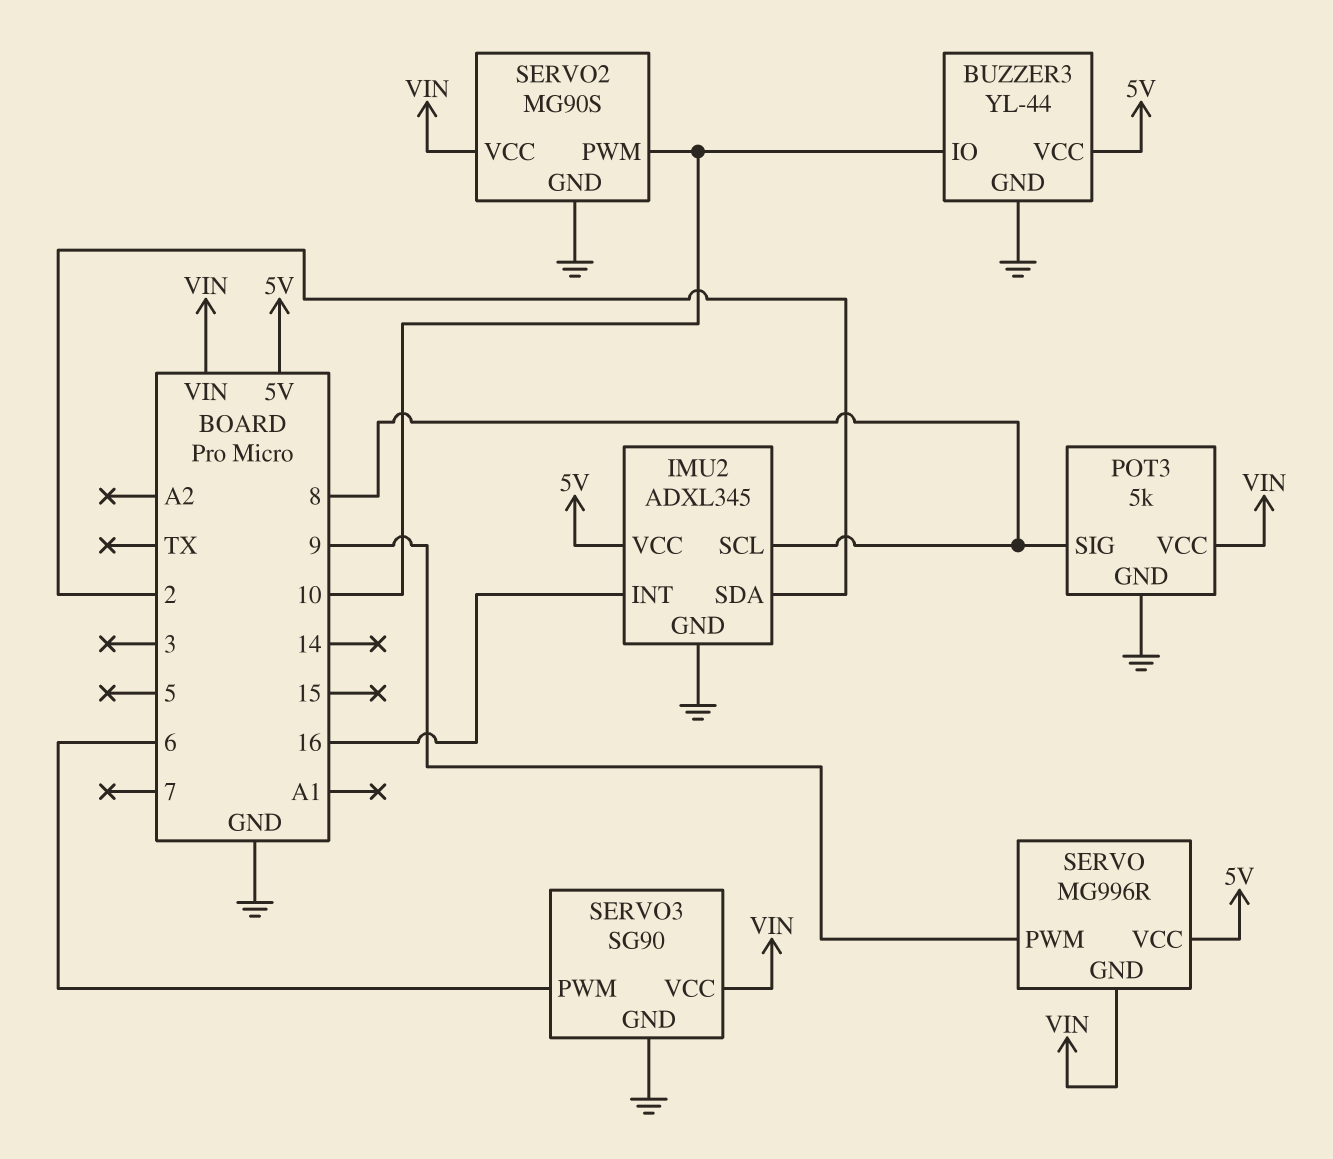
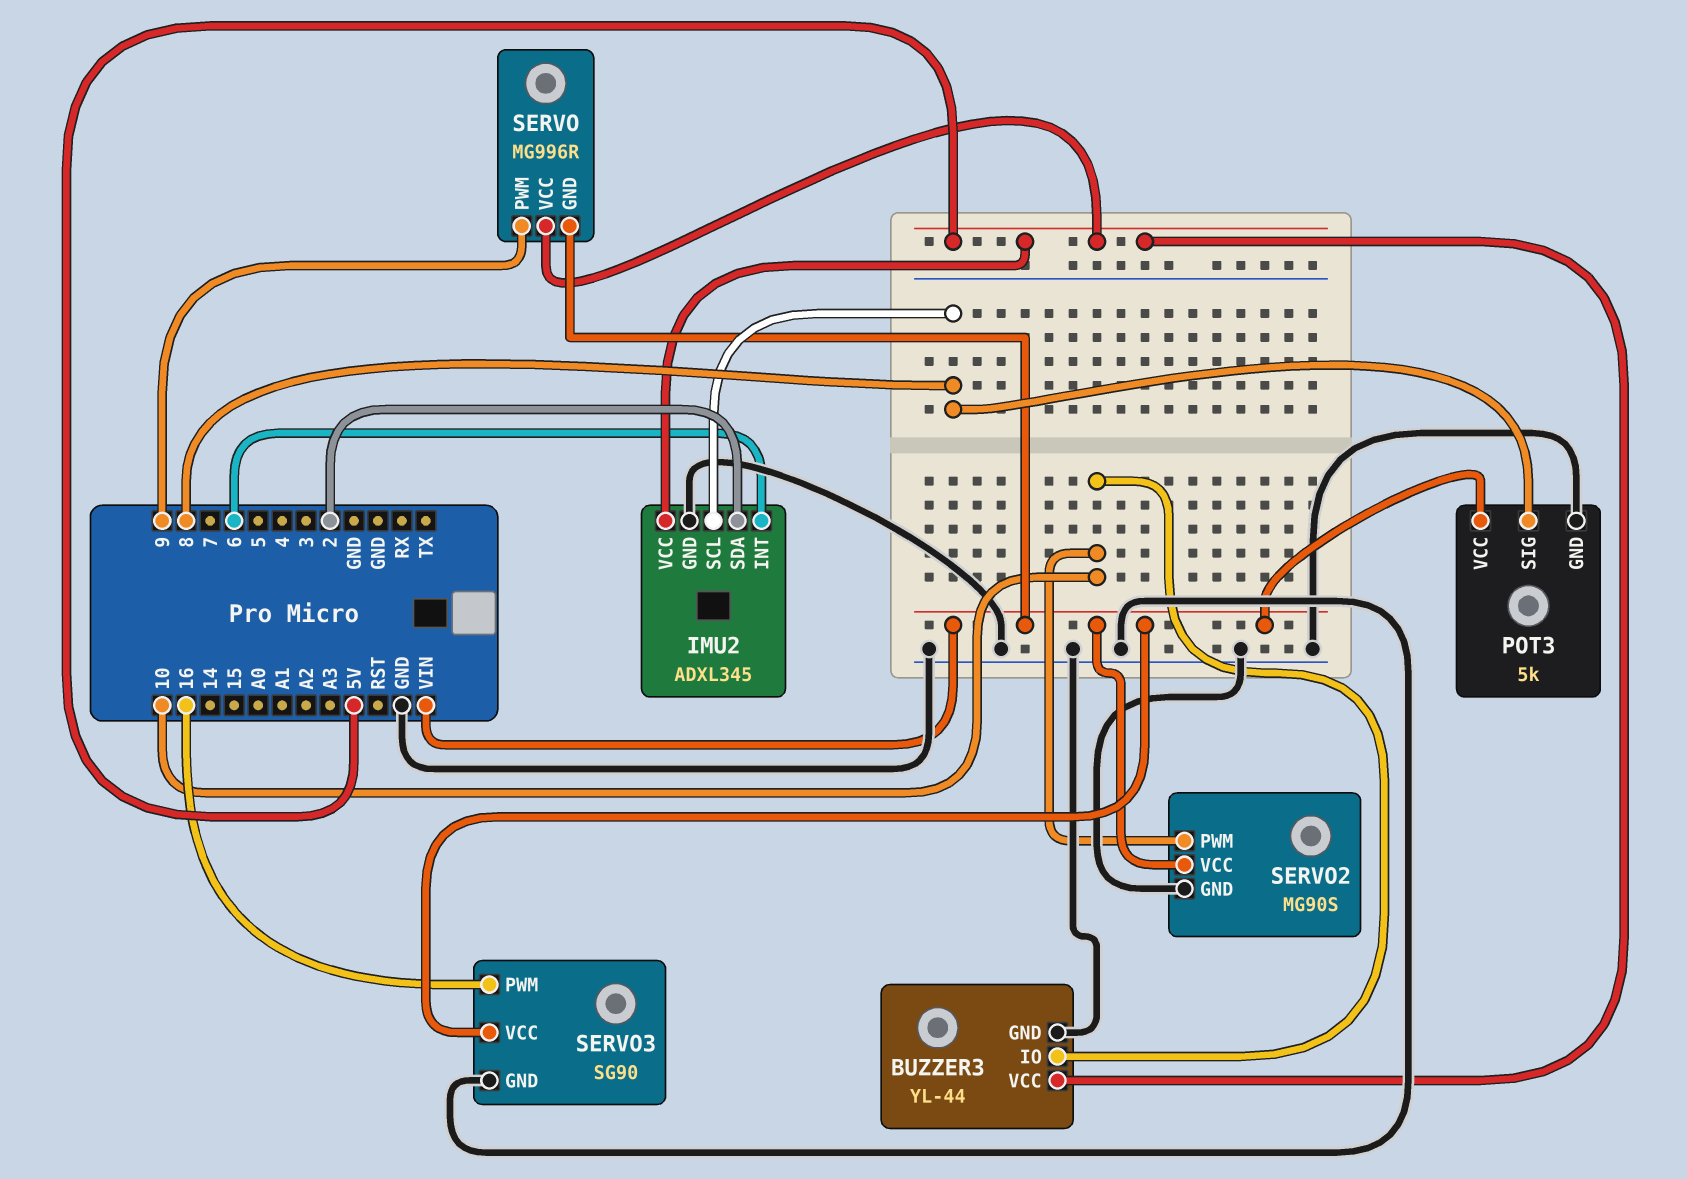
IMU2 pin INT: 16 -> 6
SERVO3 pin PWM: 6 -> 16

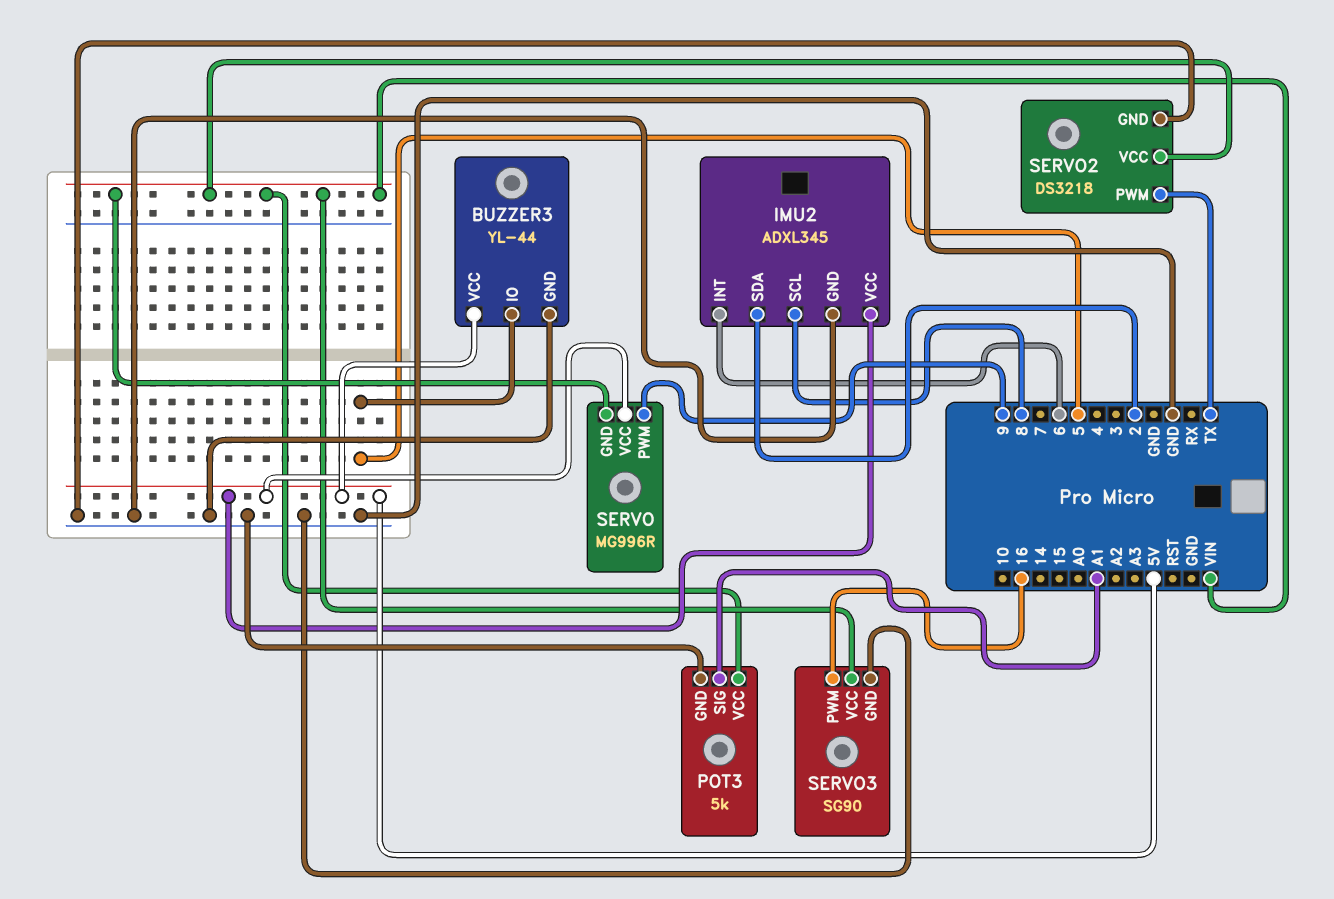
BUZZER3 pin IO: 10 -> 5
POT3 pin SIG: 8 -> A1
SERVO2: MG90S -> DS3218
SERVO2 pin PWM: 10 -> TX

